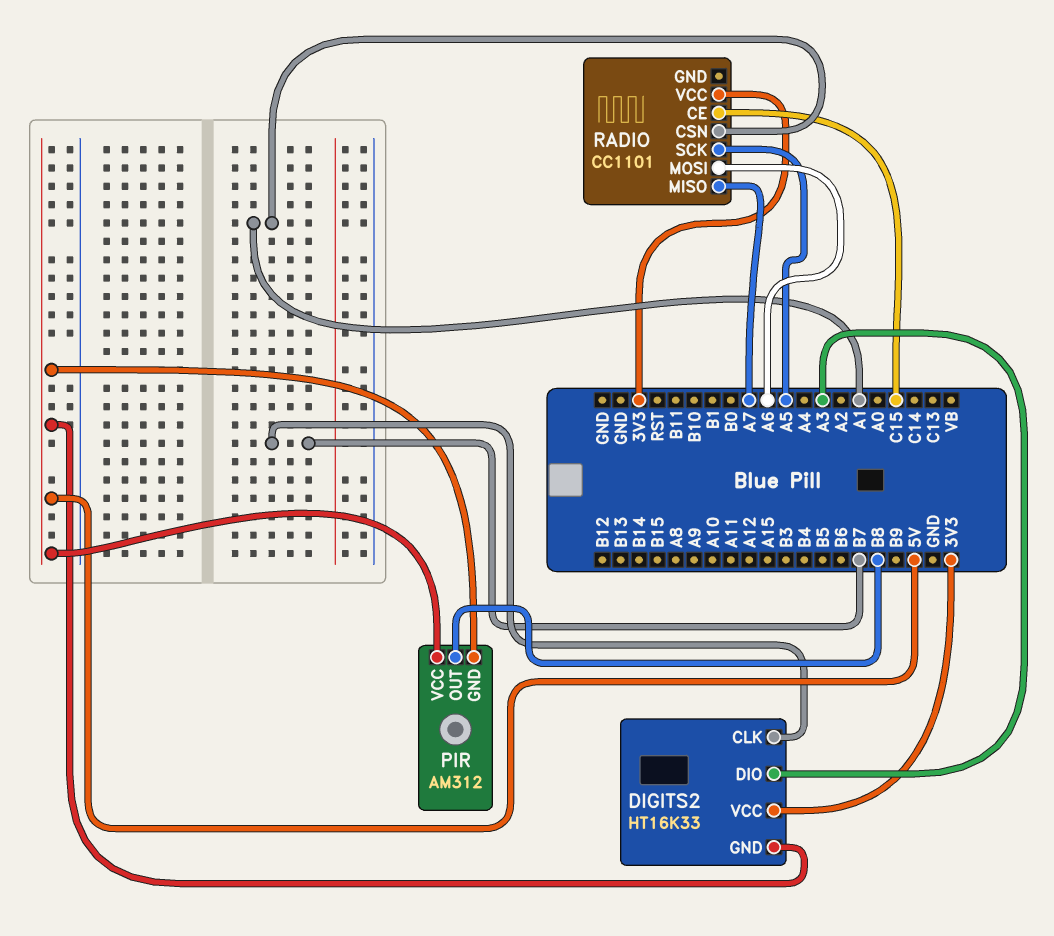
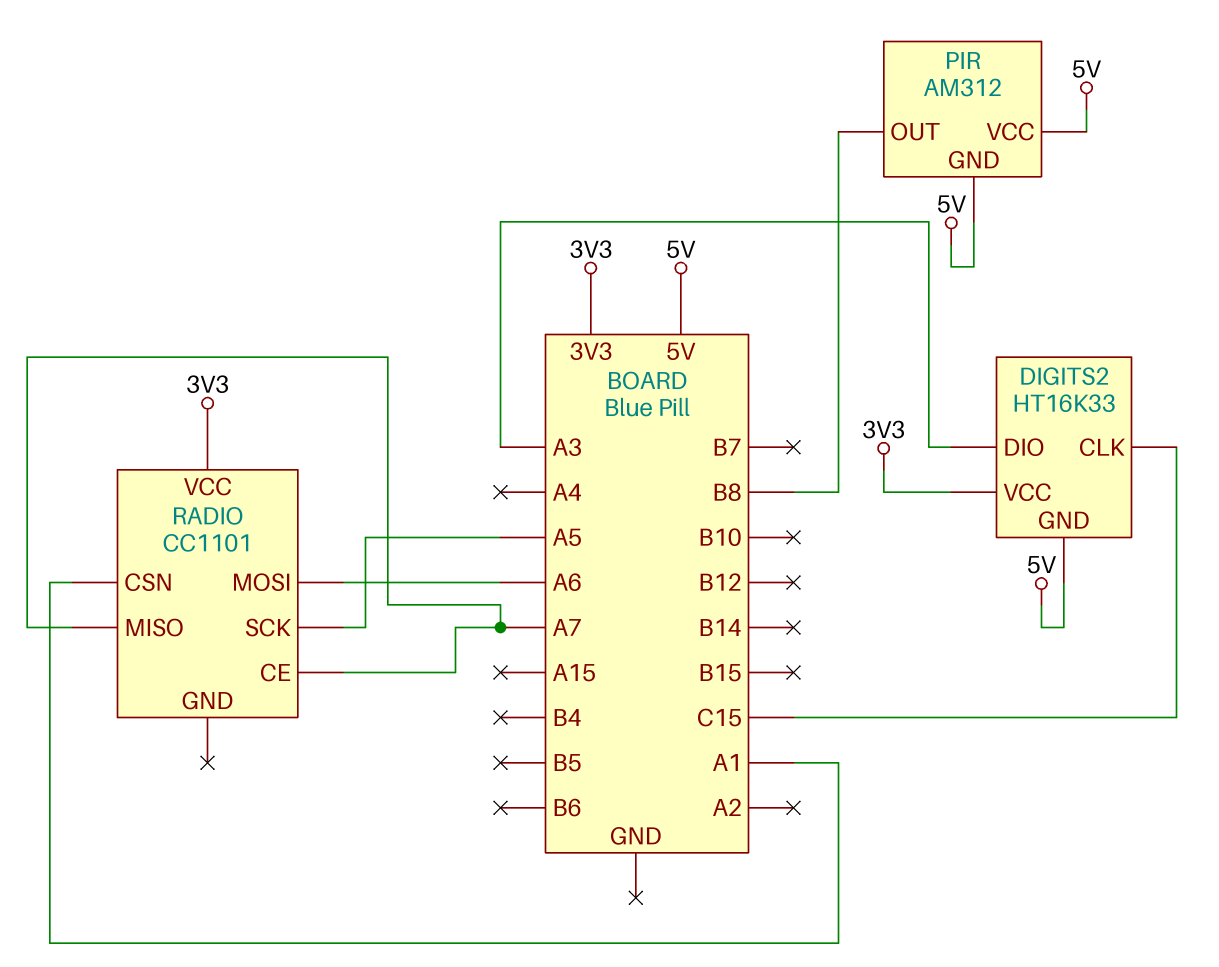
DIGITS2 pin CLK: B7 -> C15
RADIO pin CE: C15 -> A7

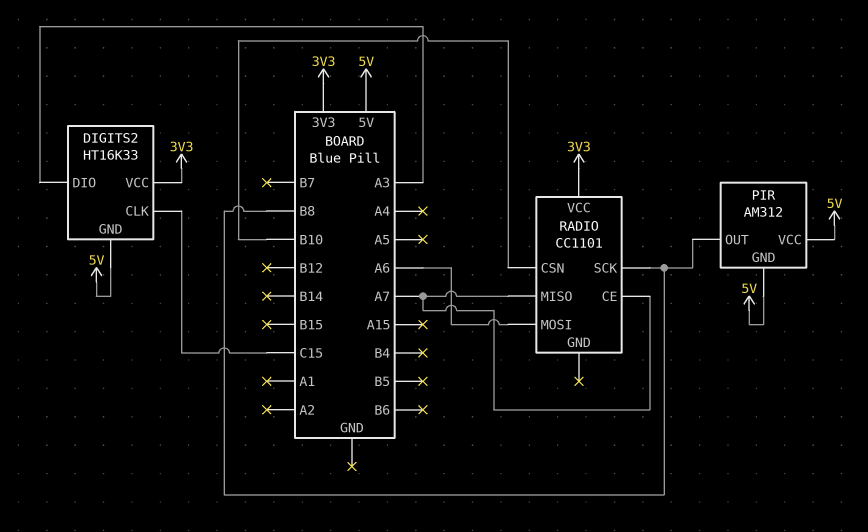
RADIO pin CSN: A1 -> B10
RADIO pin SCK: A5 -> B8

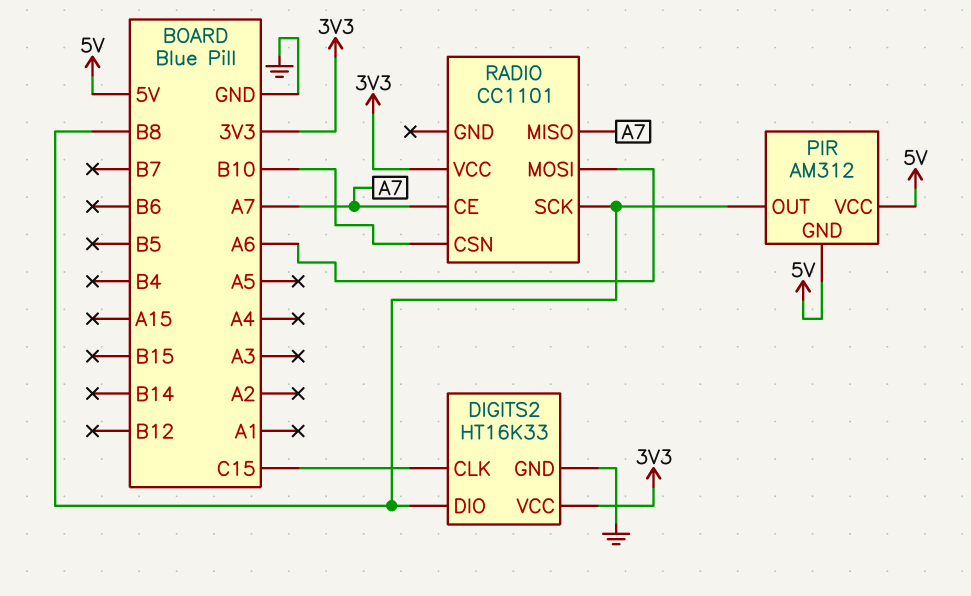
DIGITS2 pin DIO: A3 -> B8
DIGITS2 pin GND: 5V -> GND

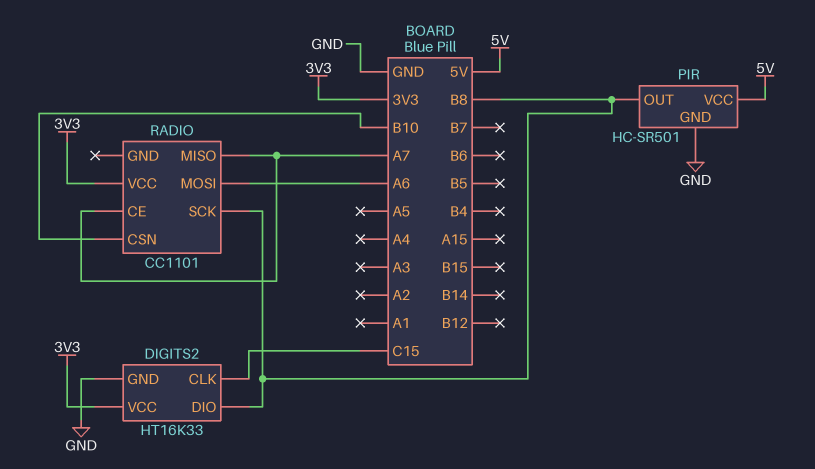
PIR: AM312 -> HC-SR501
PIR pin GND: 5V -> GND

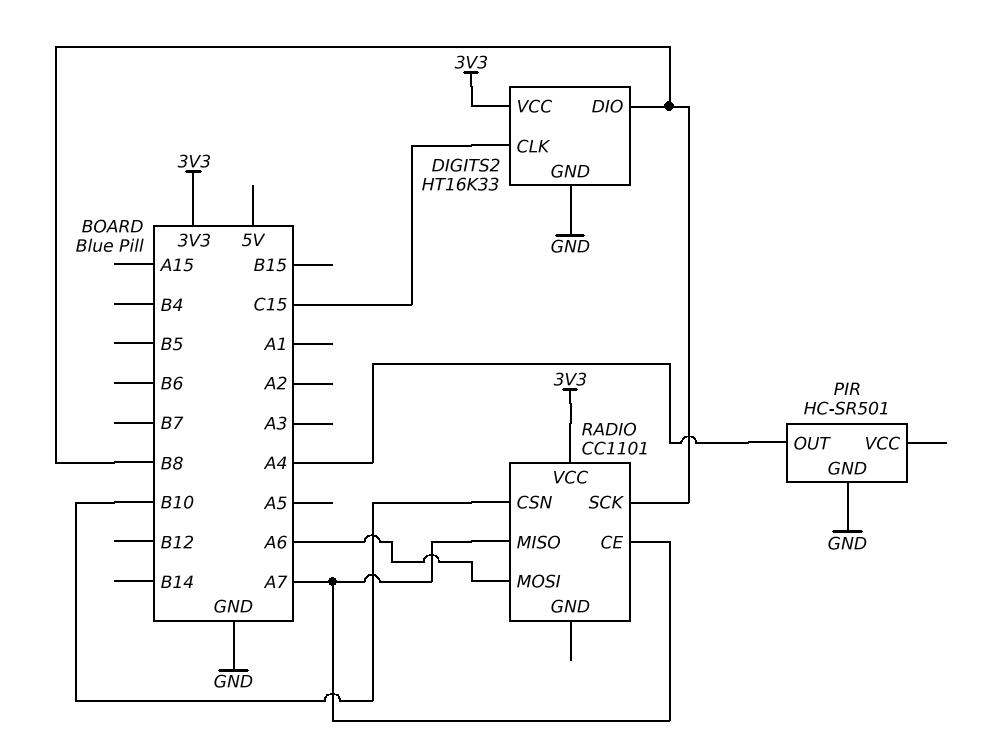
PIR pin OUT: B8 -> A4
PIR pin VCC: 5V -> none

